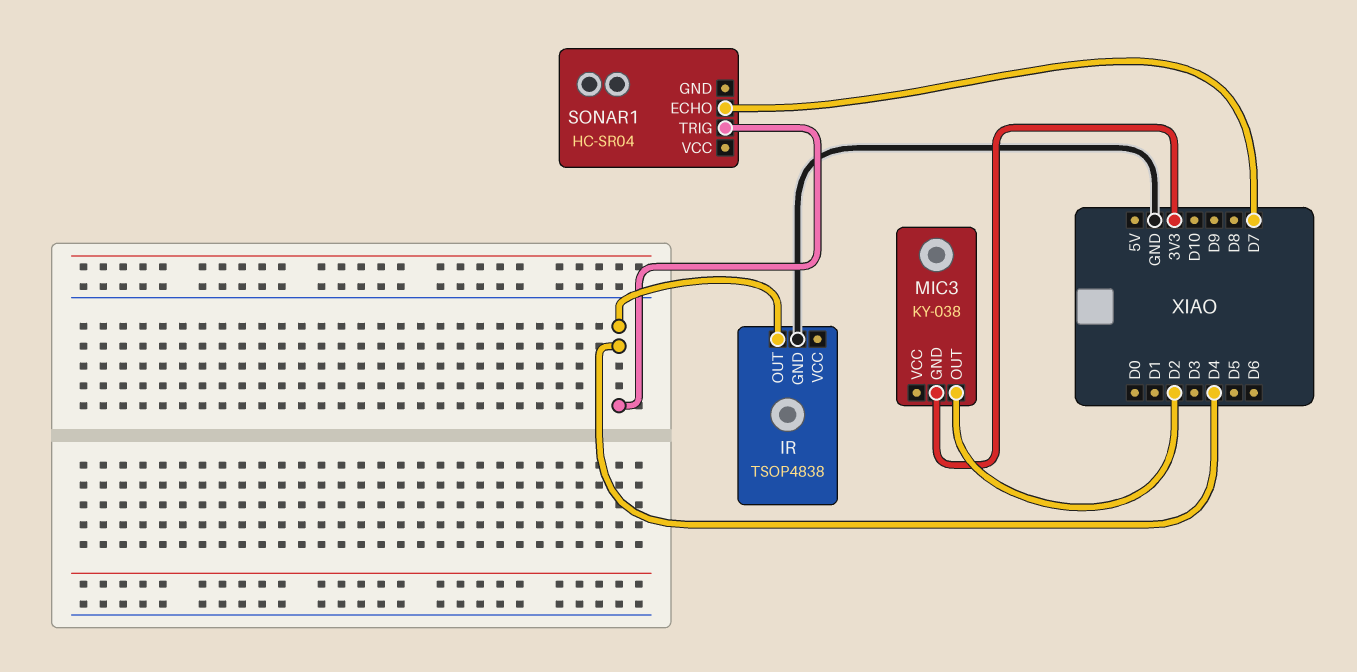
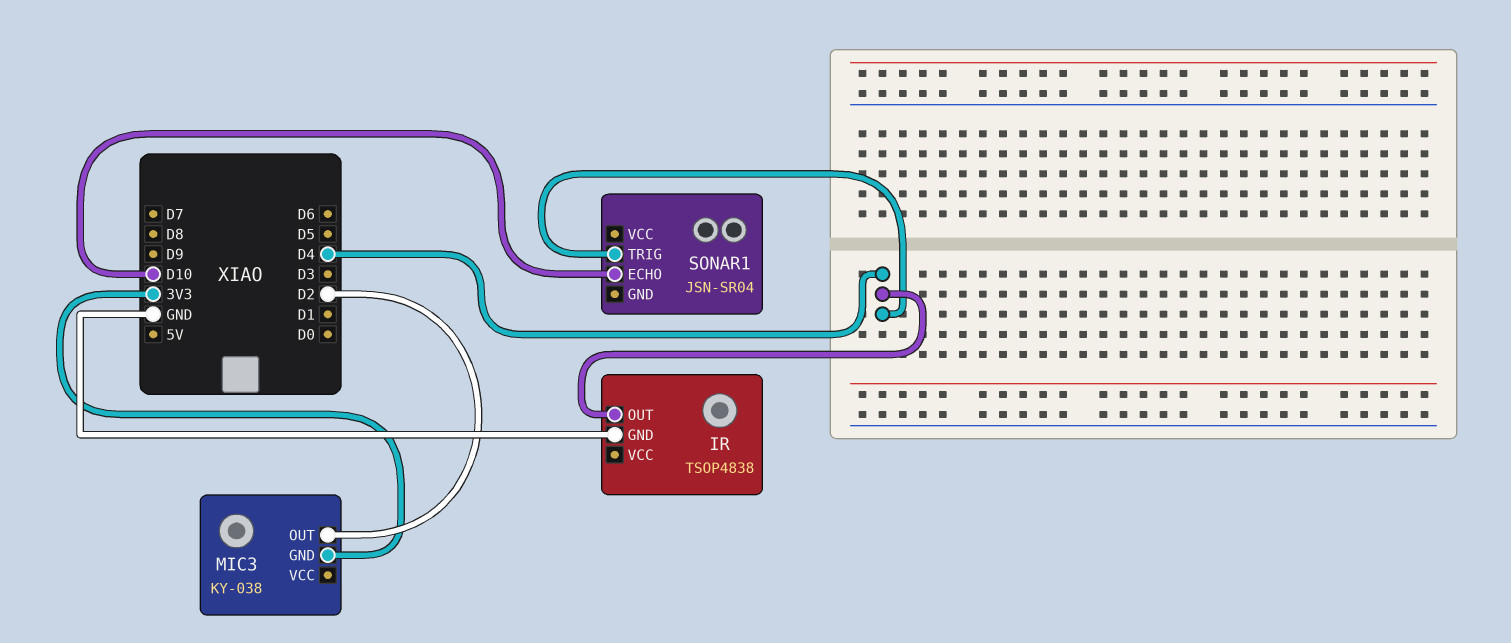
SONAR1: HC-SR04 -> JSN-SR04
SONAR1 pin ECHO: D7 -> D10

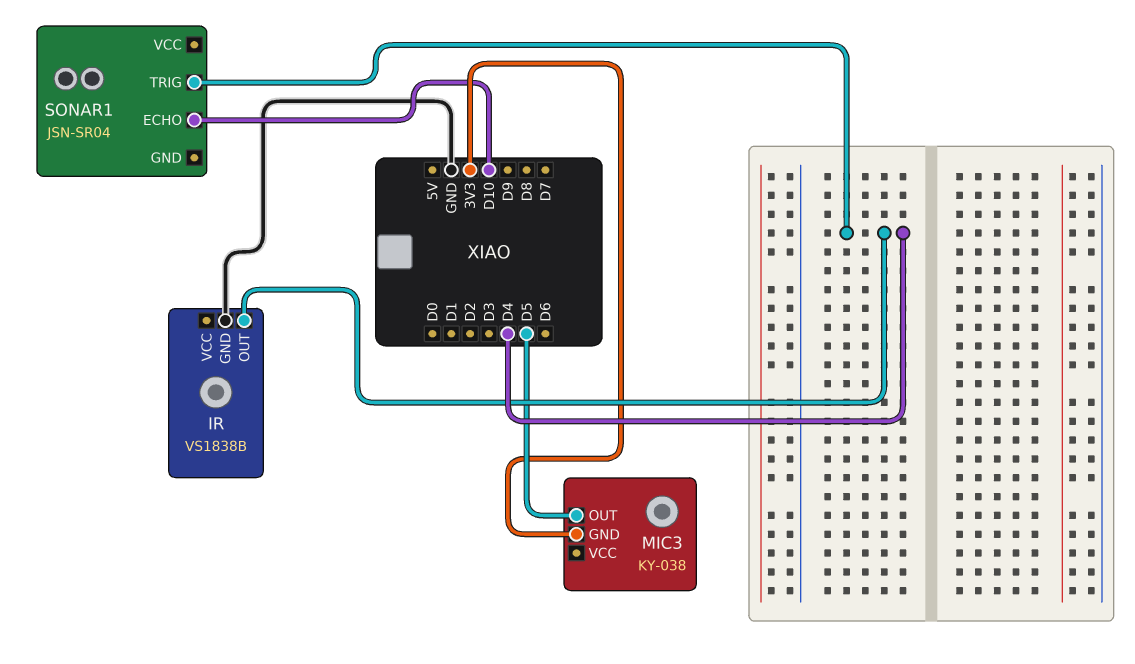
IR: TSOP4838 -> VS1838B
MIC3 pin OUT: D2 -> D5

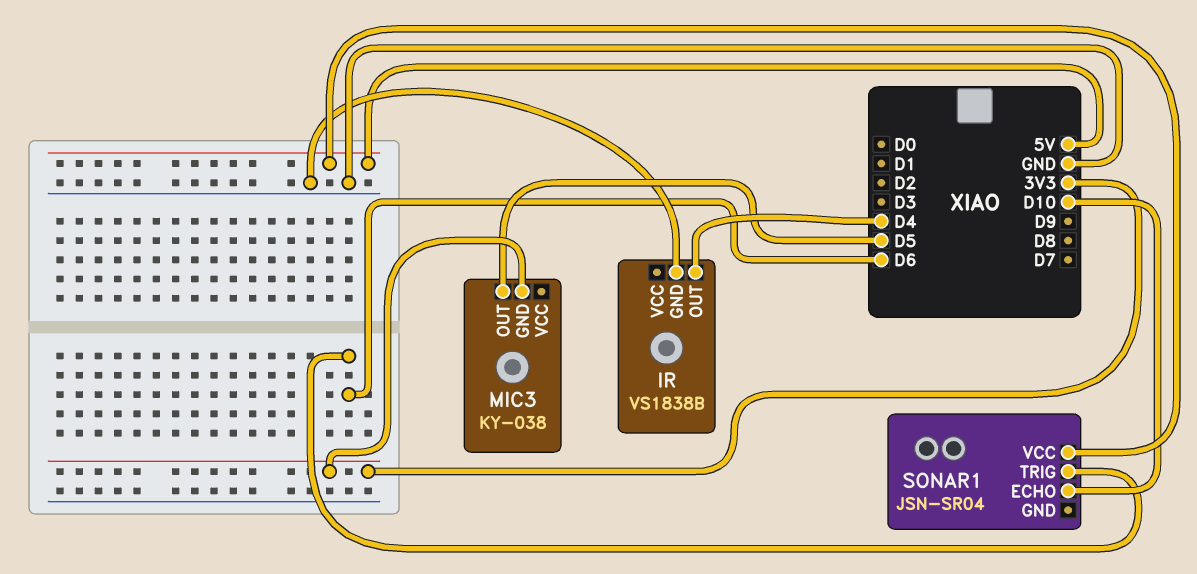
SONAR1 pin TRIG: D4 -> D6
SONAR1 pin VCC: none -> 5V

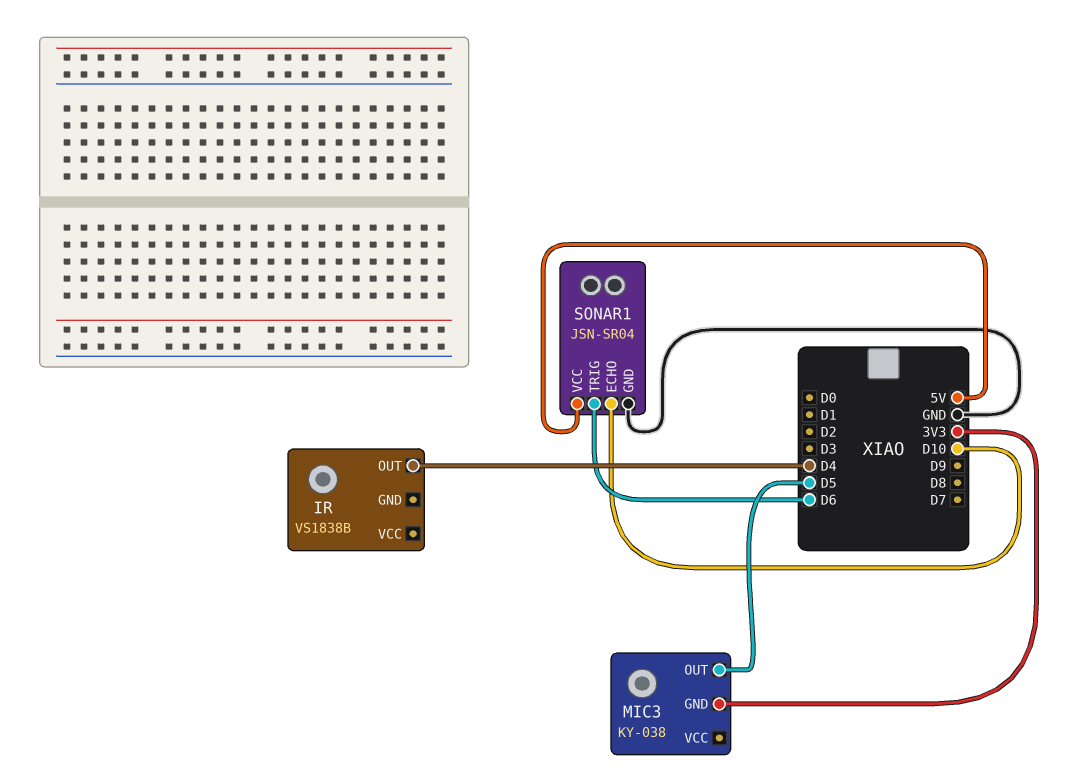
IR pin GND: GND -> none
SONAR1 pin GND: none -> GND

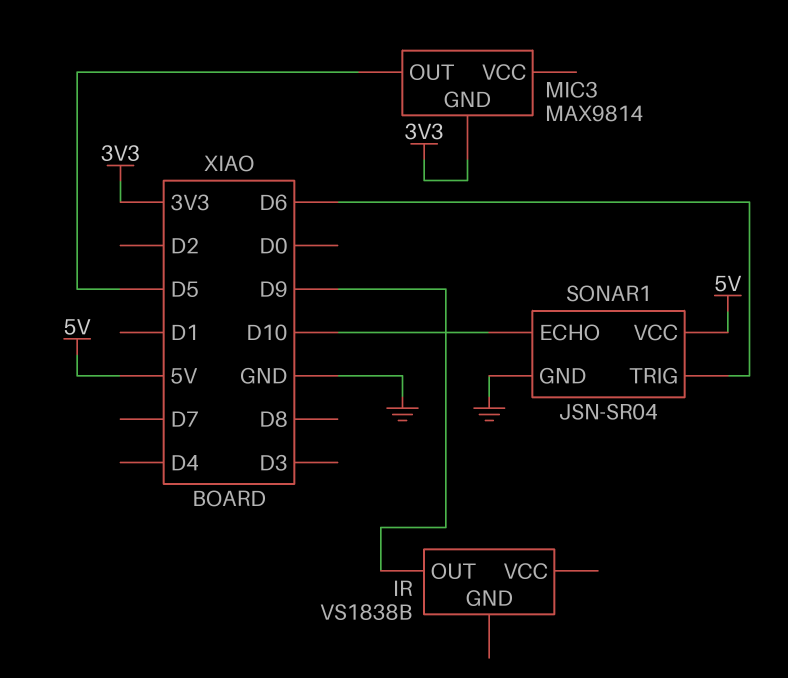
IR pin OUT: D4 -> D9
MIC3: KY-038 -> MAX9814

